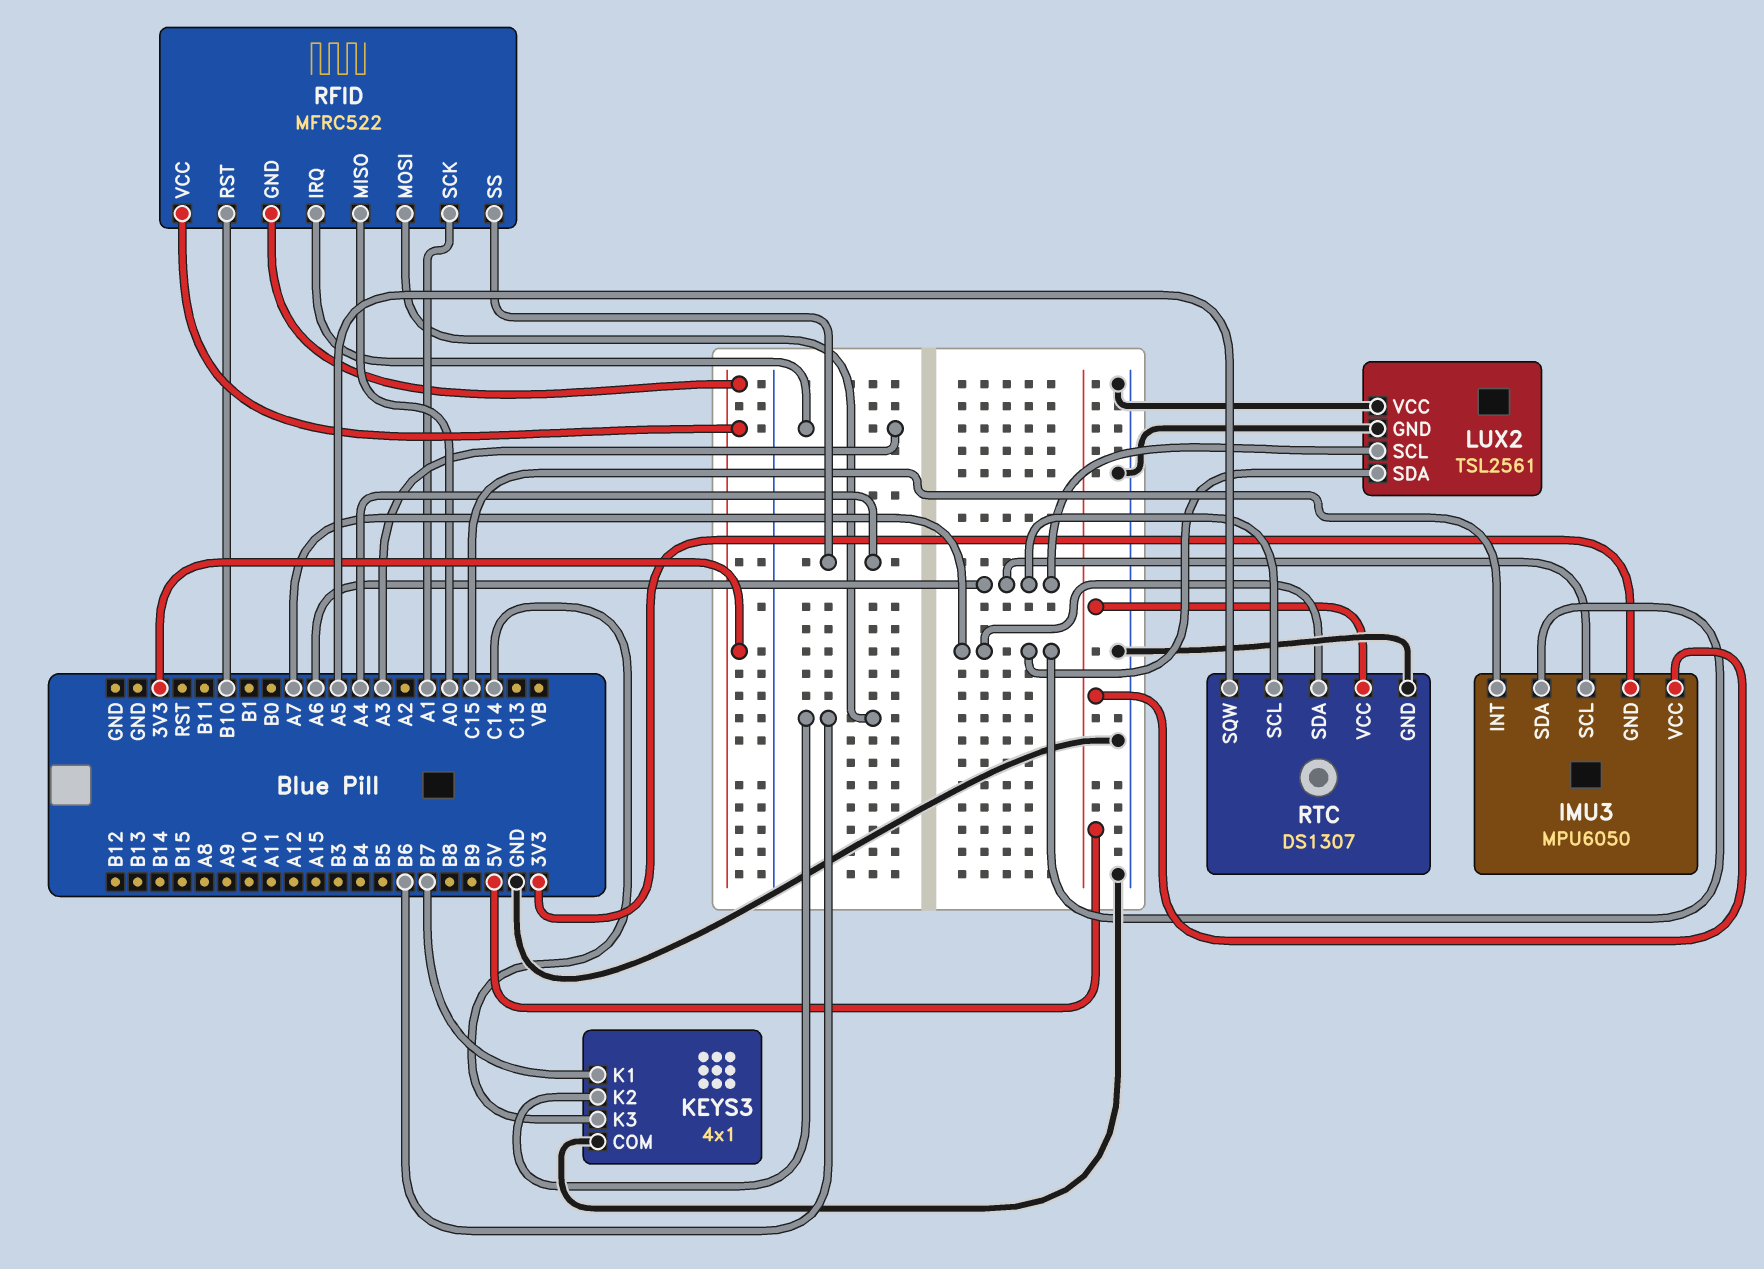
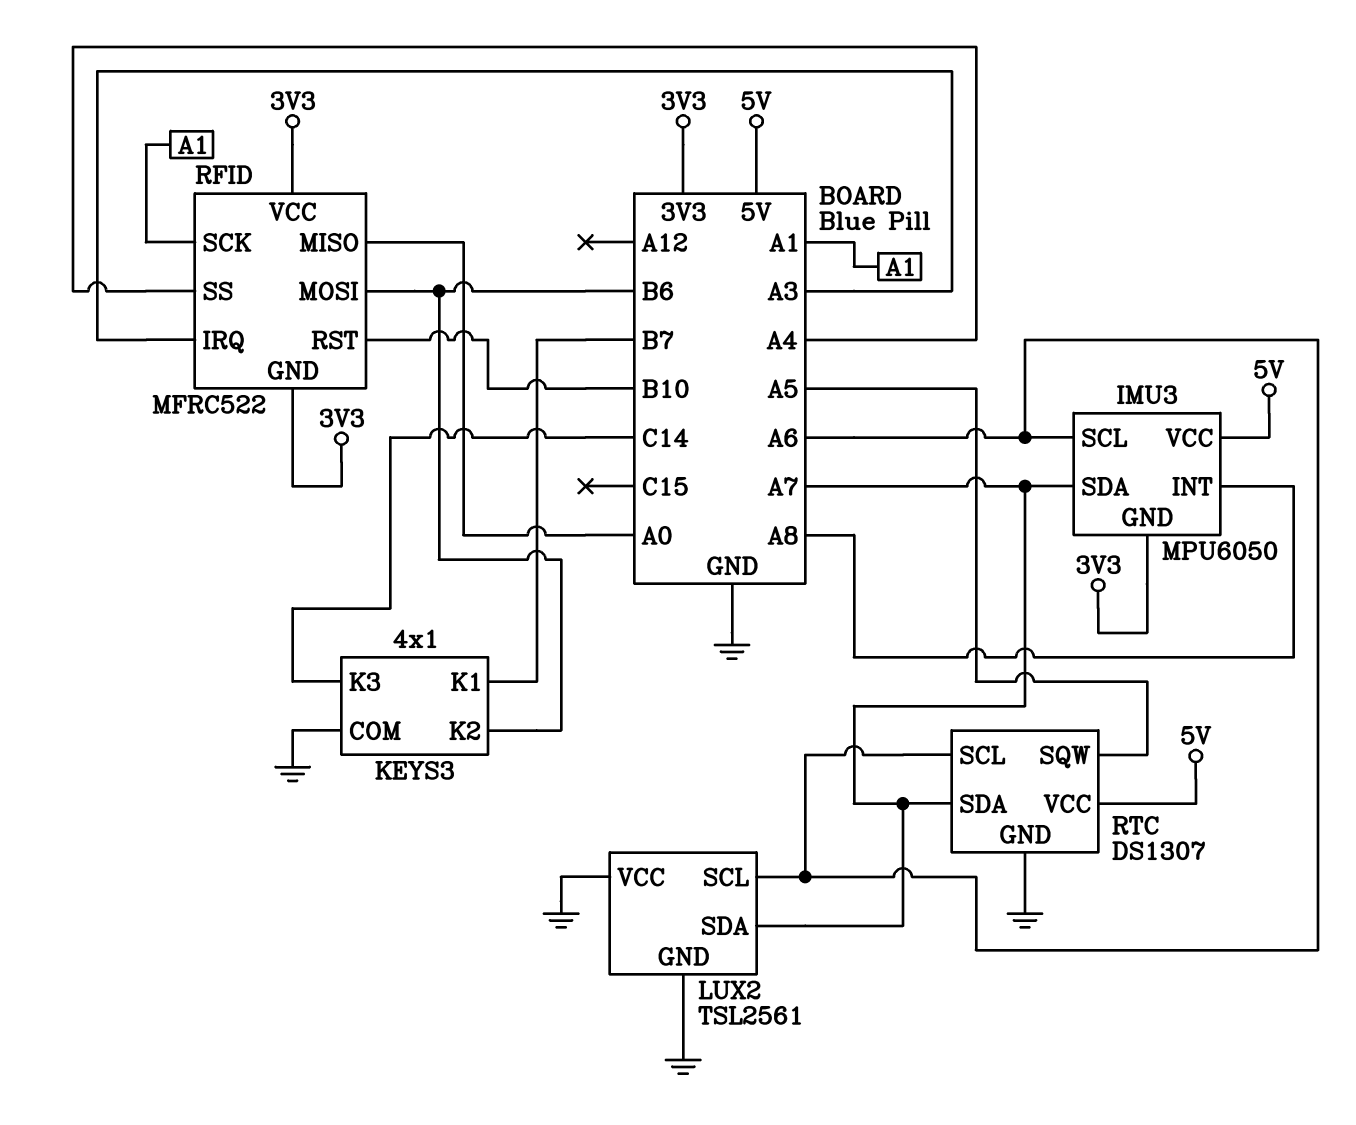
IMU3 pin INT: C15 -> A8

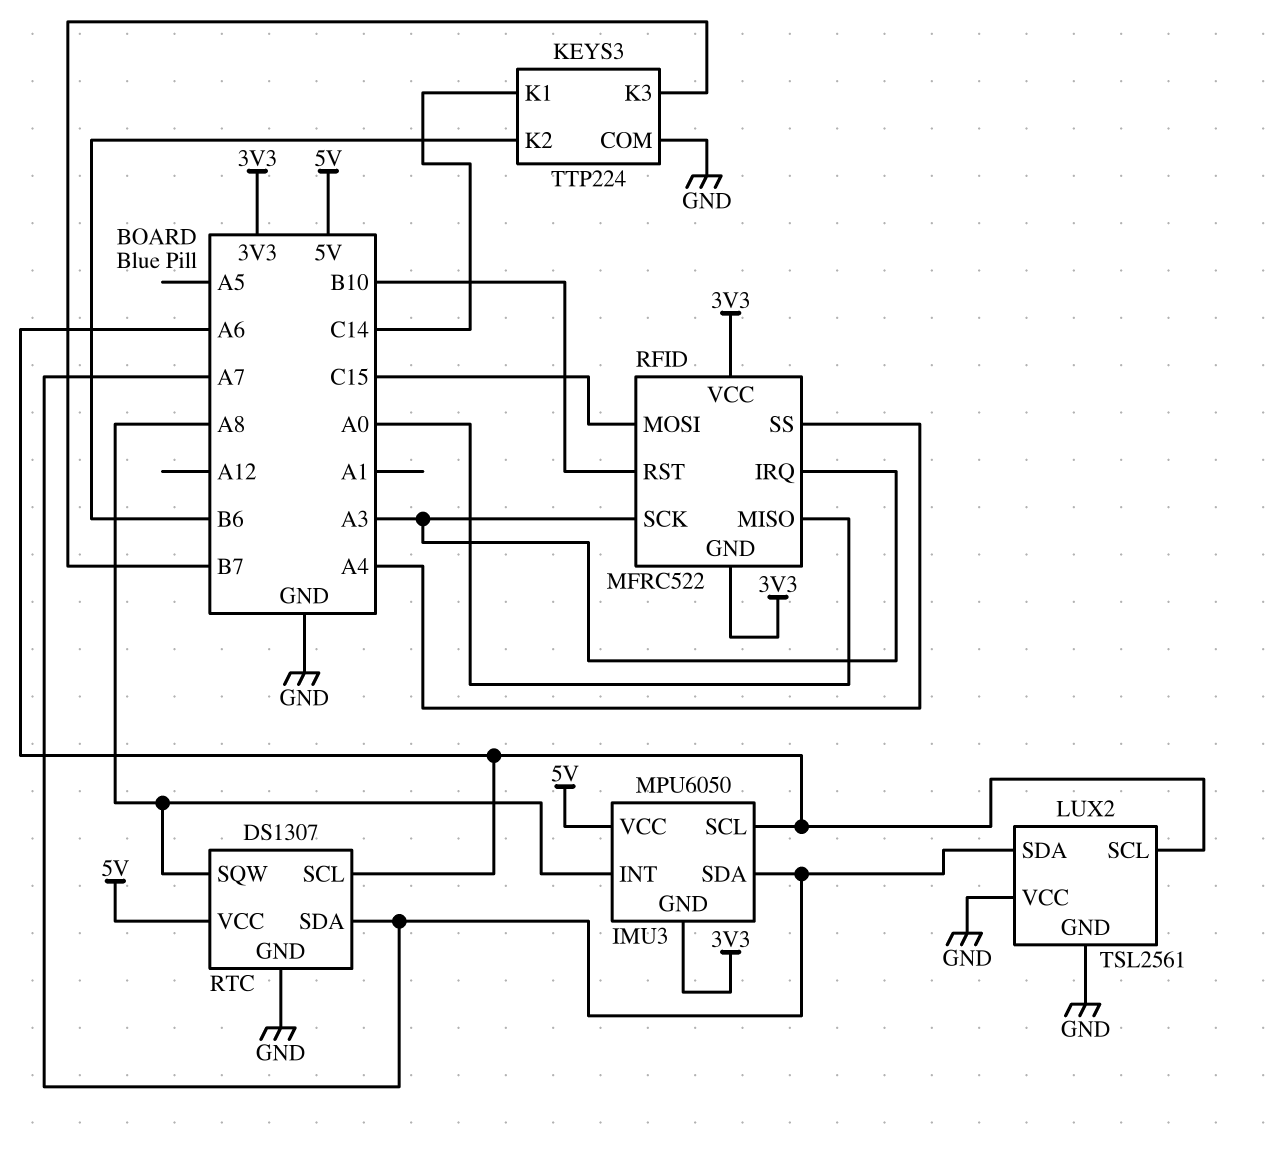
KEYS3: 4x1 -> TTP224
KEYS3 pin K1: B7 -> C14
KEYS3 pin K3: C14 -> B7
RFID pin MOSI: B6 -> C15
RFID pin SCK: A1 -> A3
RTC pin SQW: A5 -> A8

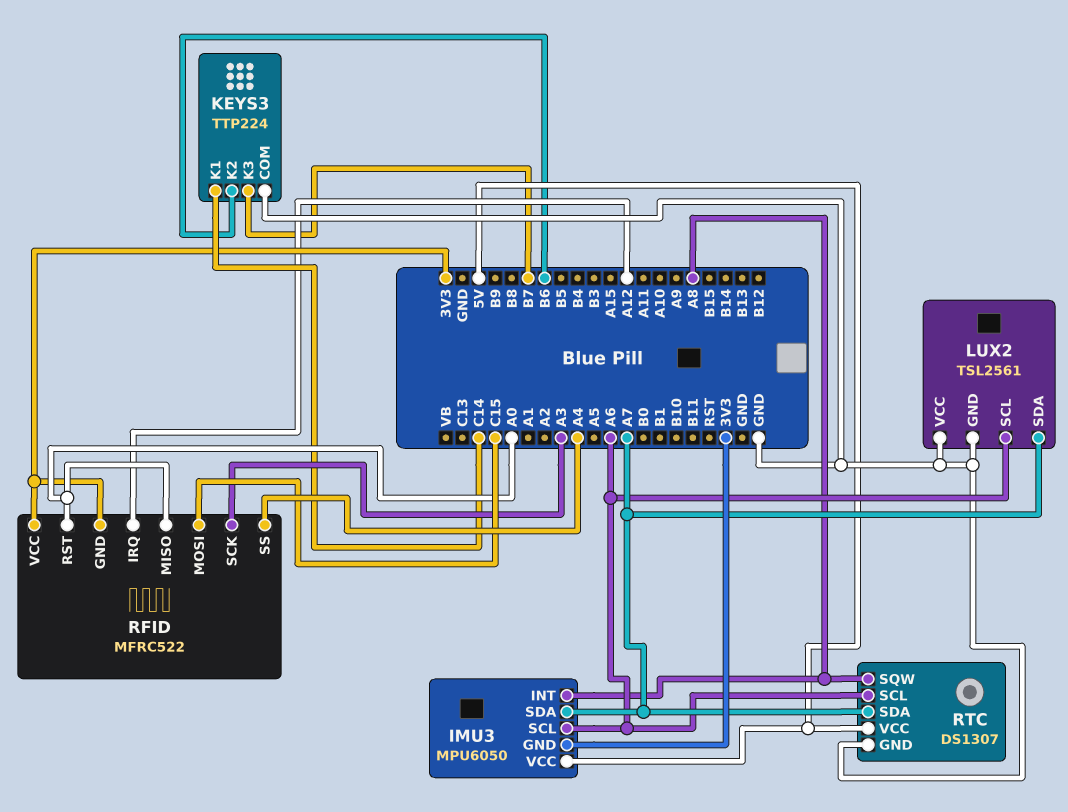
RFID pin IRQ: A3 -> A12
RFID pin RST: B10 -> A0

